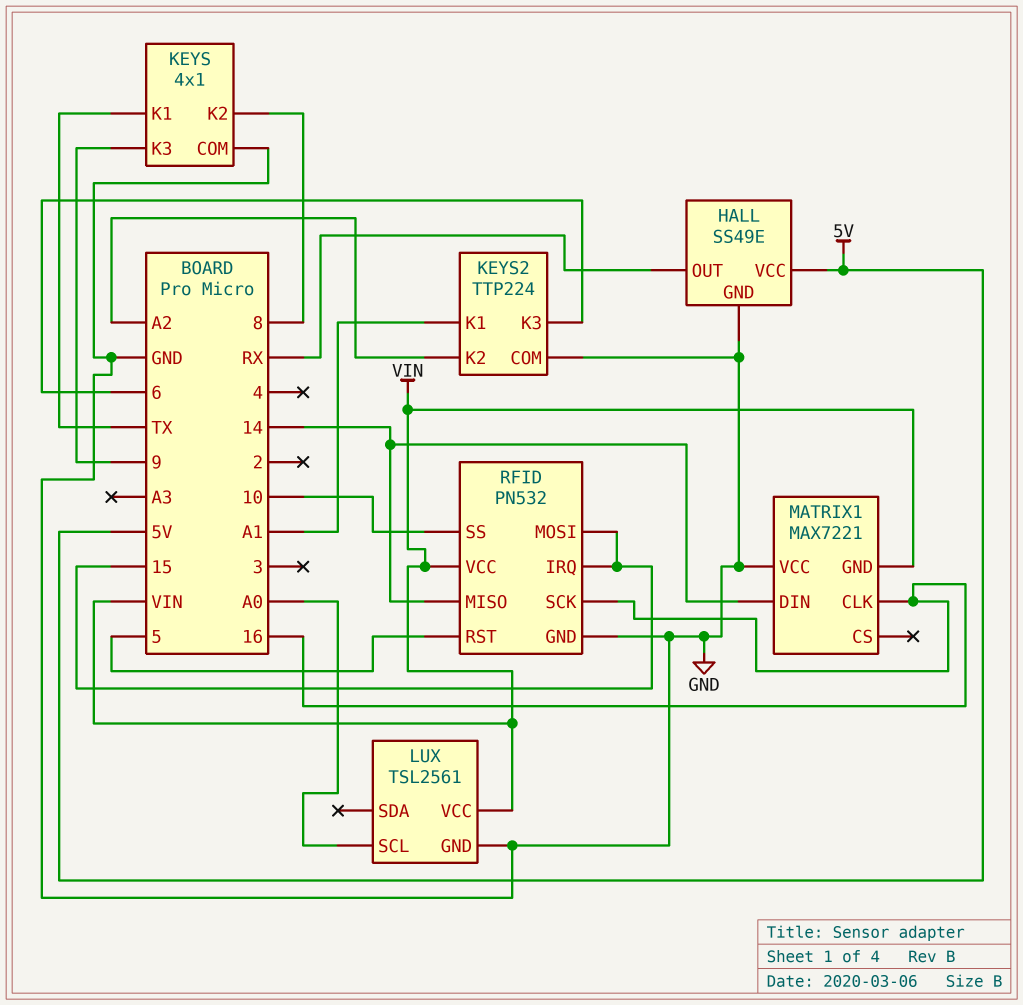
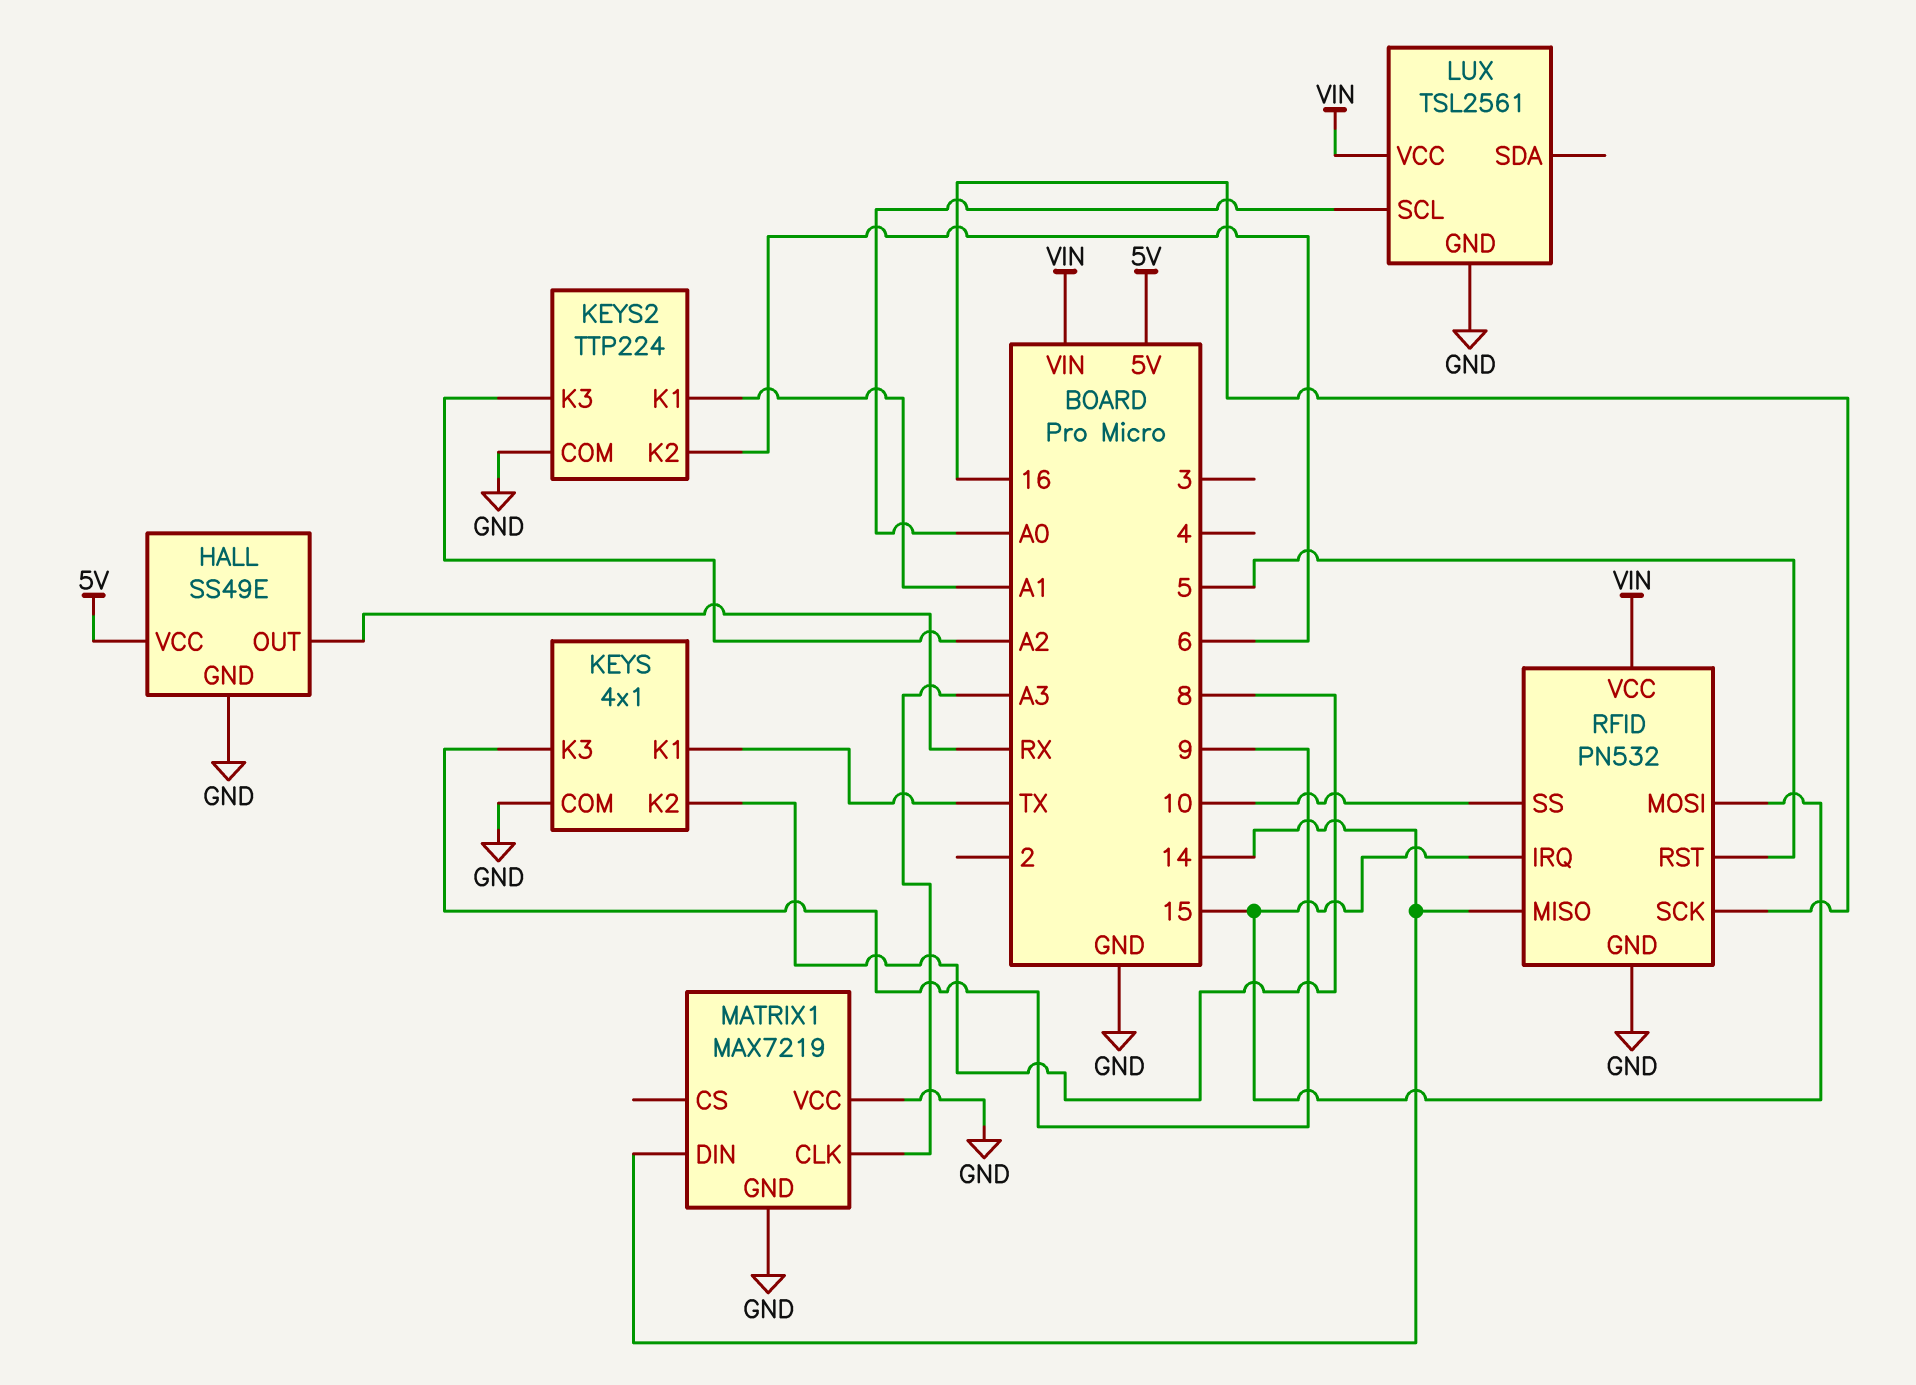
KEYS2 pin K2: A2 -> 6
KEYS2 pin K3: 6 -> A2
MATRIX1: MAX7221 -> MAX7219
MATRIX1 pin CLK: 16 -> A3
MATRIX1 pin GND: VIN -> GND

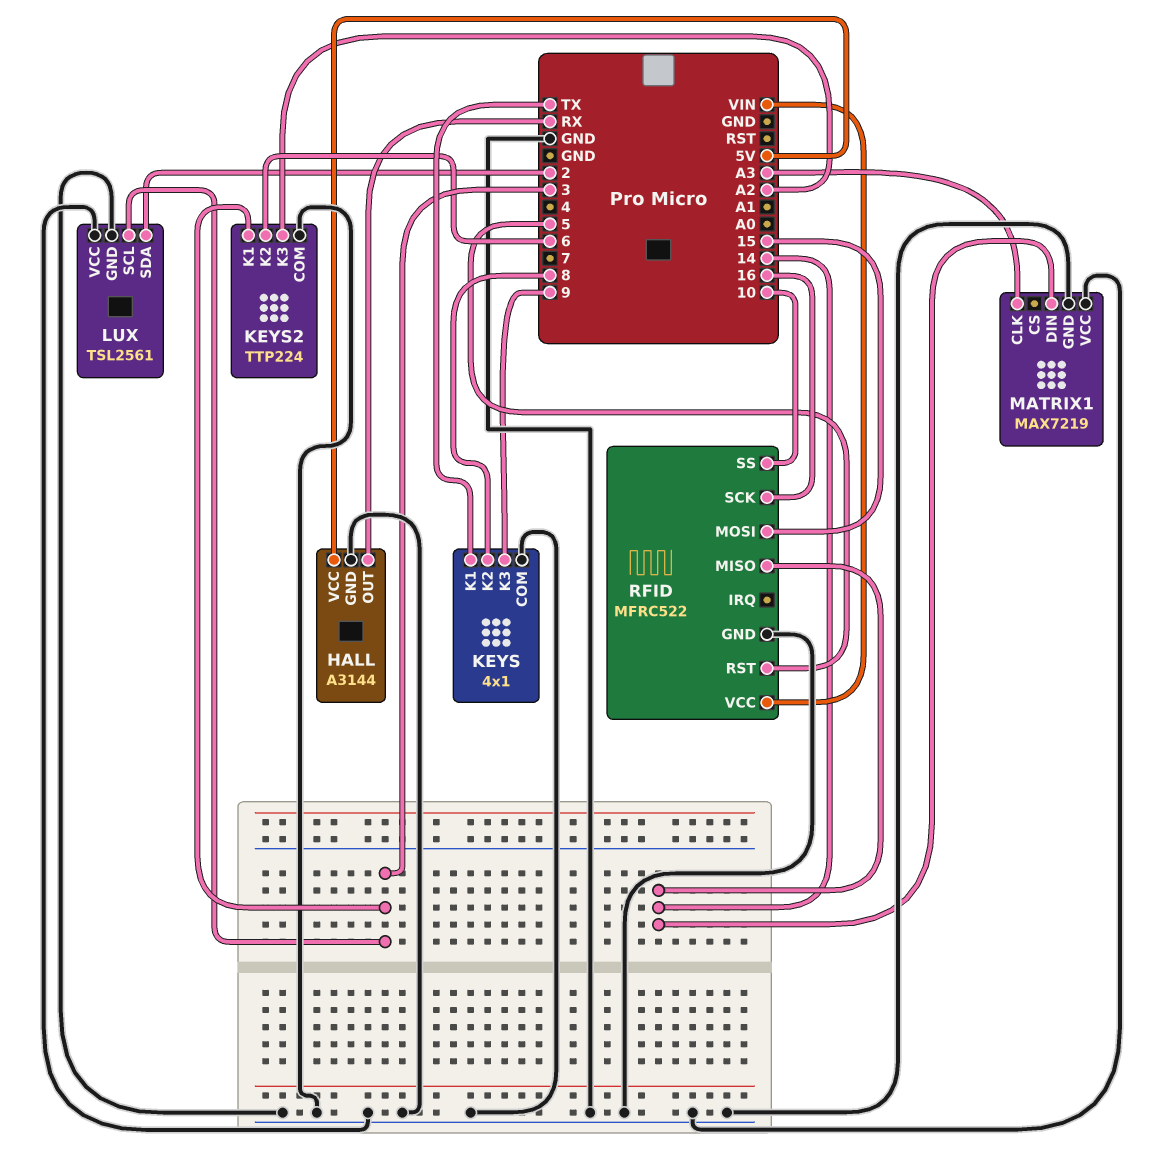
HALL: SS49E -> A3144
KEYS2 pin K1: A1 -> 3
LUX pin SCL: A0 -> 3
LUX pin SDA: none -> 2
LUX pin VCC: VIN -> GND
RFID: PN532 -> MFRC522
RFID pin IRQ: 15 -> none

